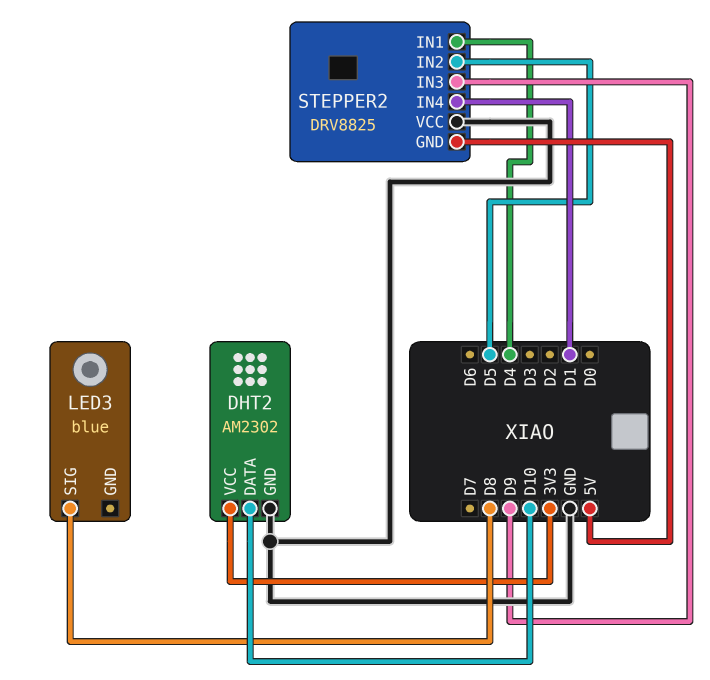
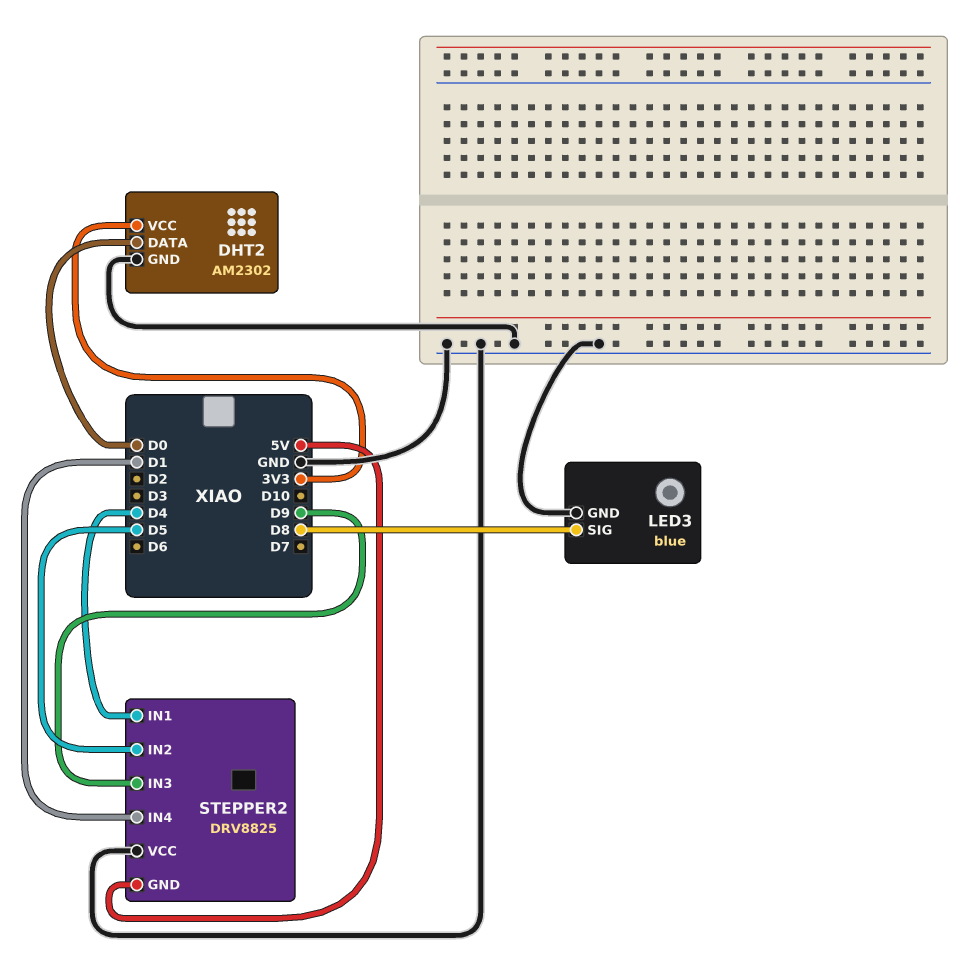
DHT2 pin DATA: D10 -> D0
LED3 pin GND: none -> GND

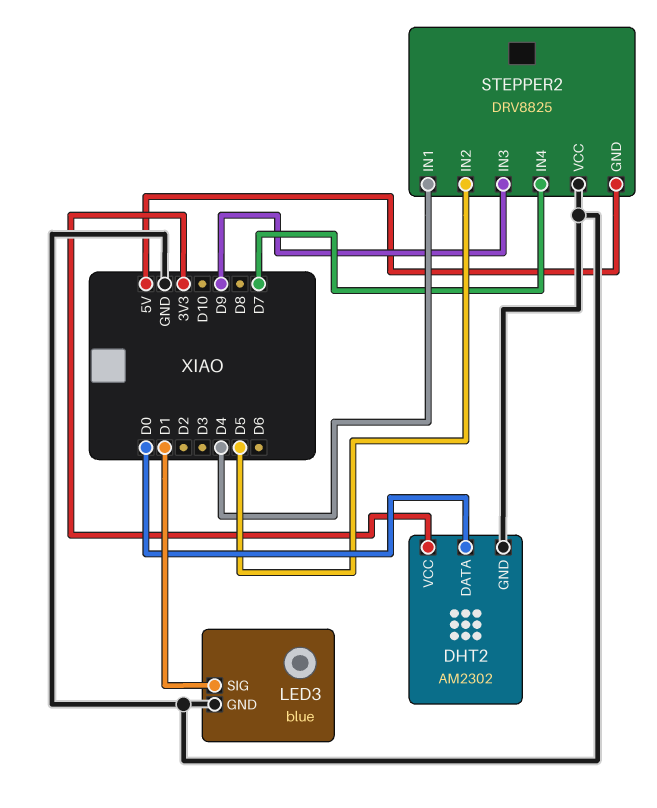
LED3 pin SIG: D8 -> D1
STEPPER2 pin IN4: D1 -> D7

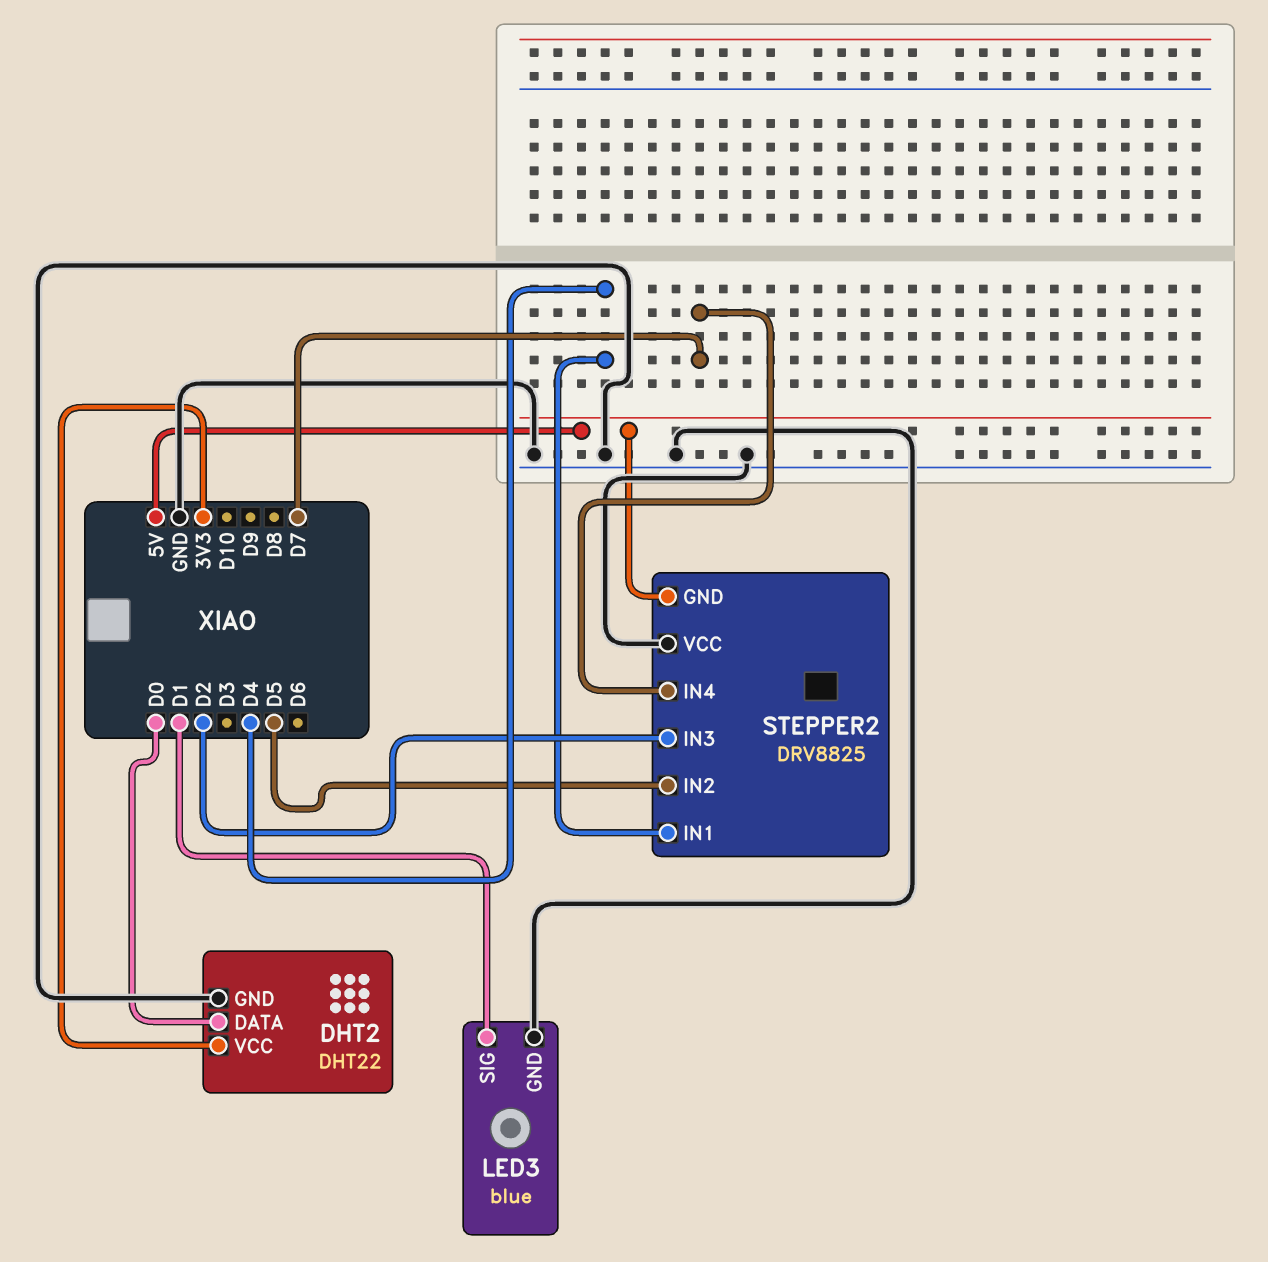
DHT2: AM2302 -> DHT22
STEPPER2 pin IN3: D9 -> D2

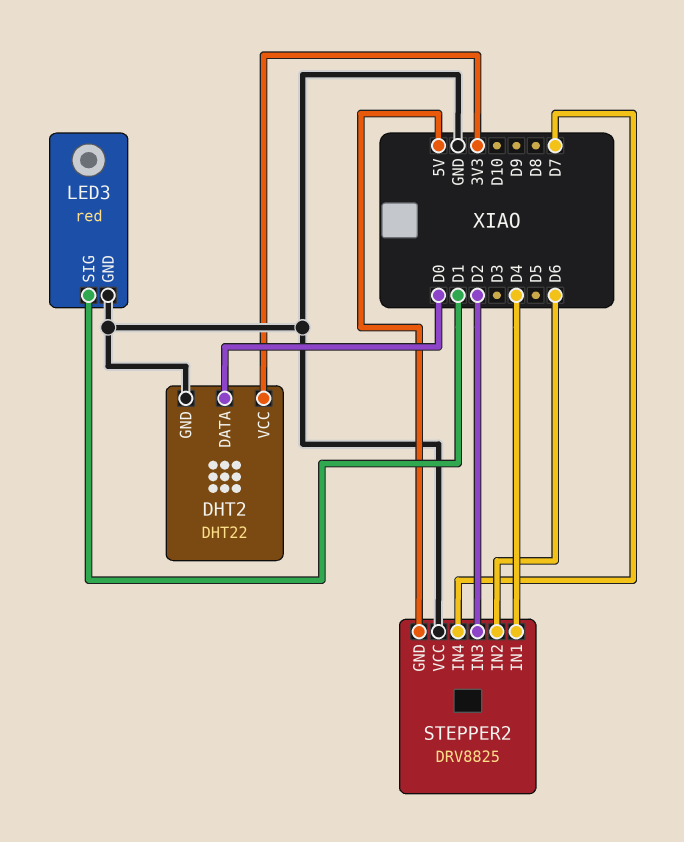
LED3: blue -> red
STEPPER2 pin IN2: D5 -> D6

